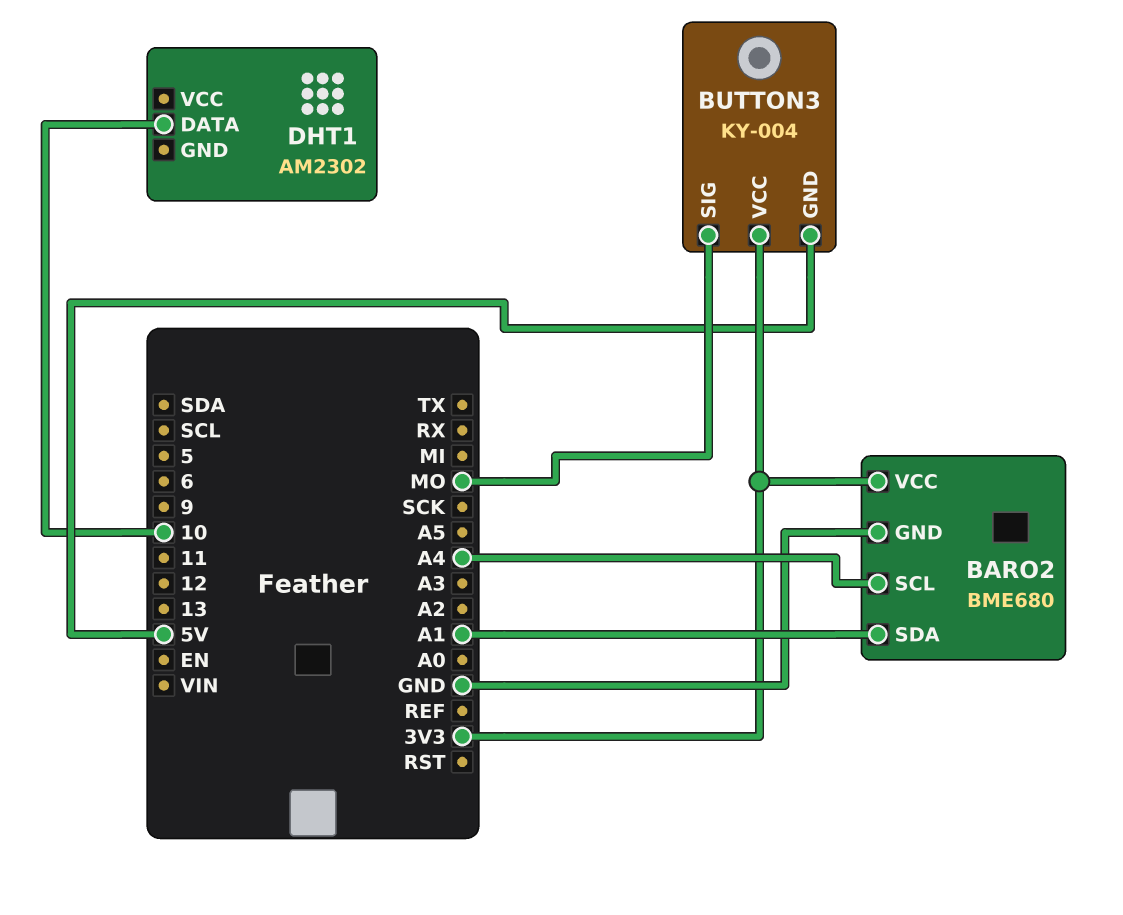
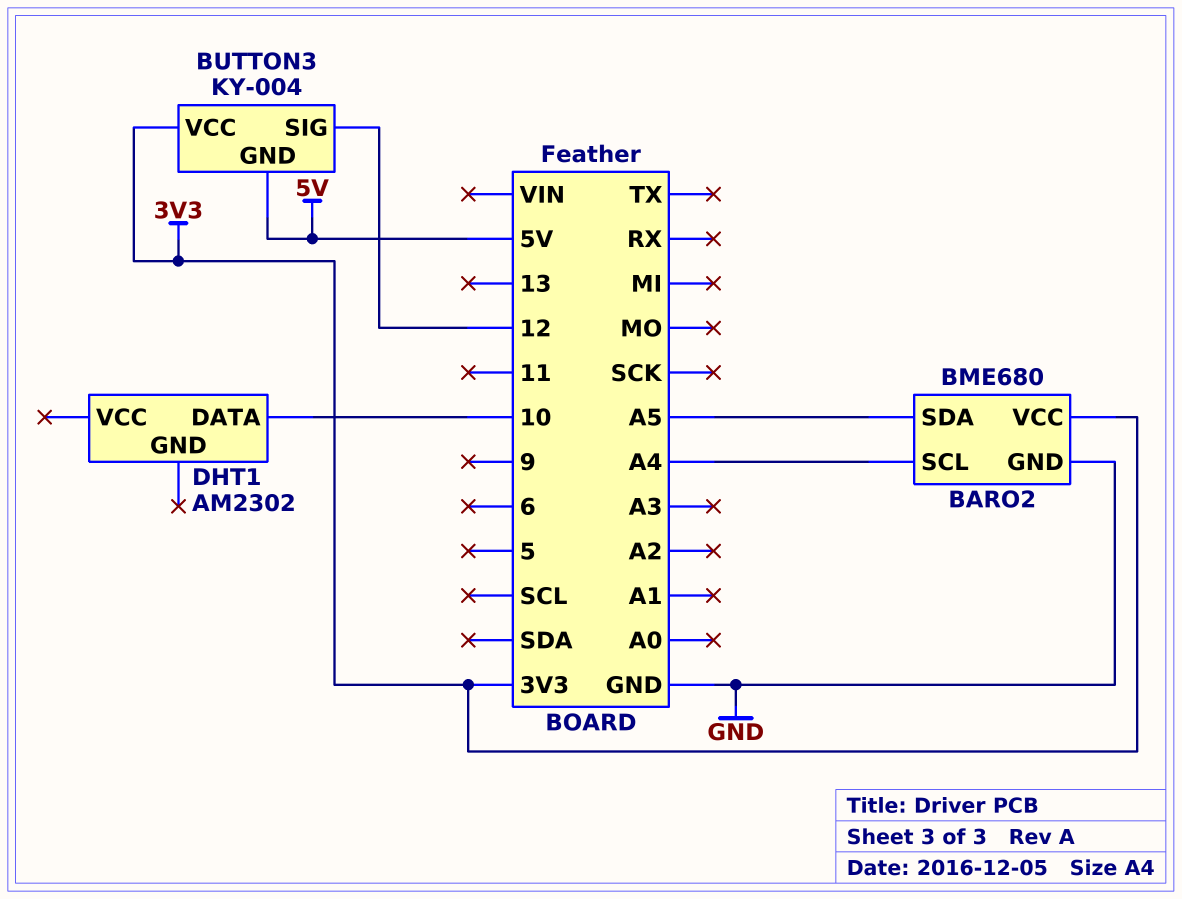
BARO2 pin SDA: A1 -> A5
BUTTON3 pin SIG: MO -> 12

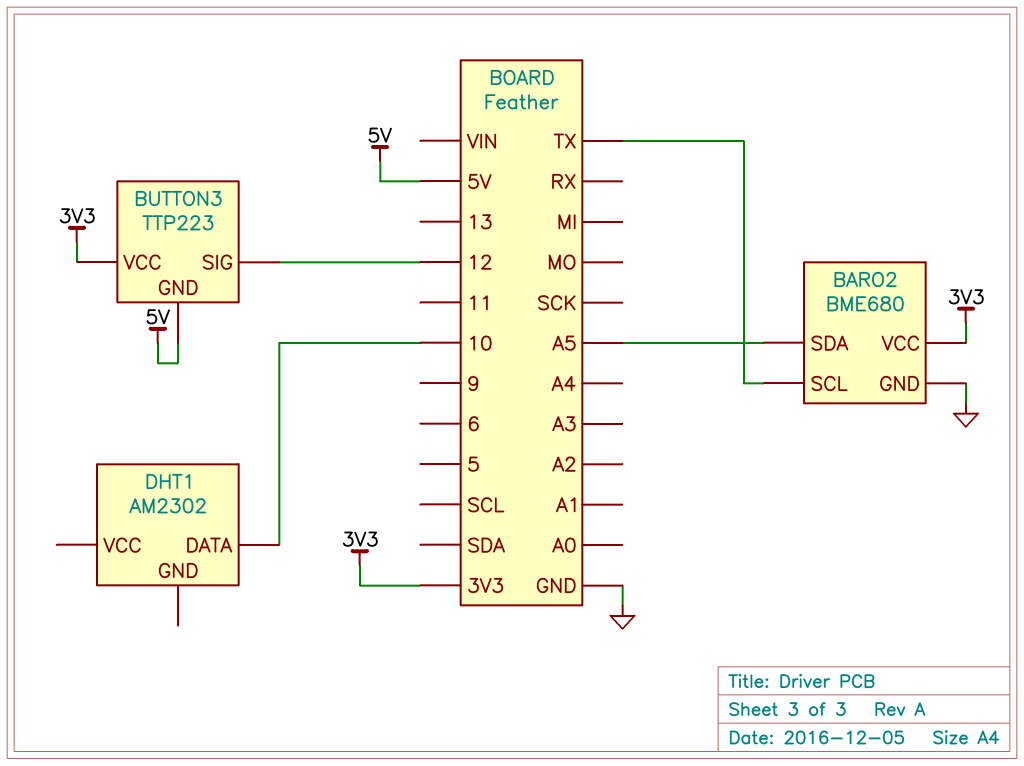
BARO2 pin SCL: A4 -> TX
BUTTON3: KY-004 -> TTP223

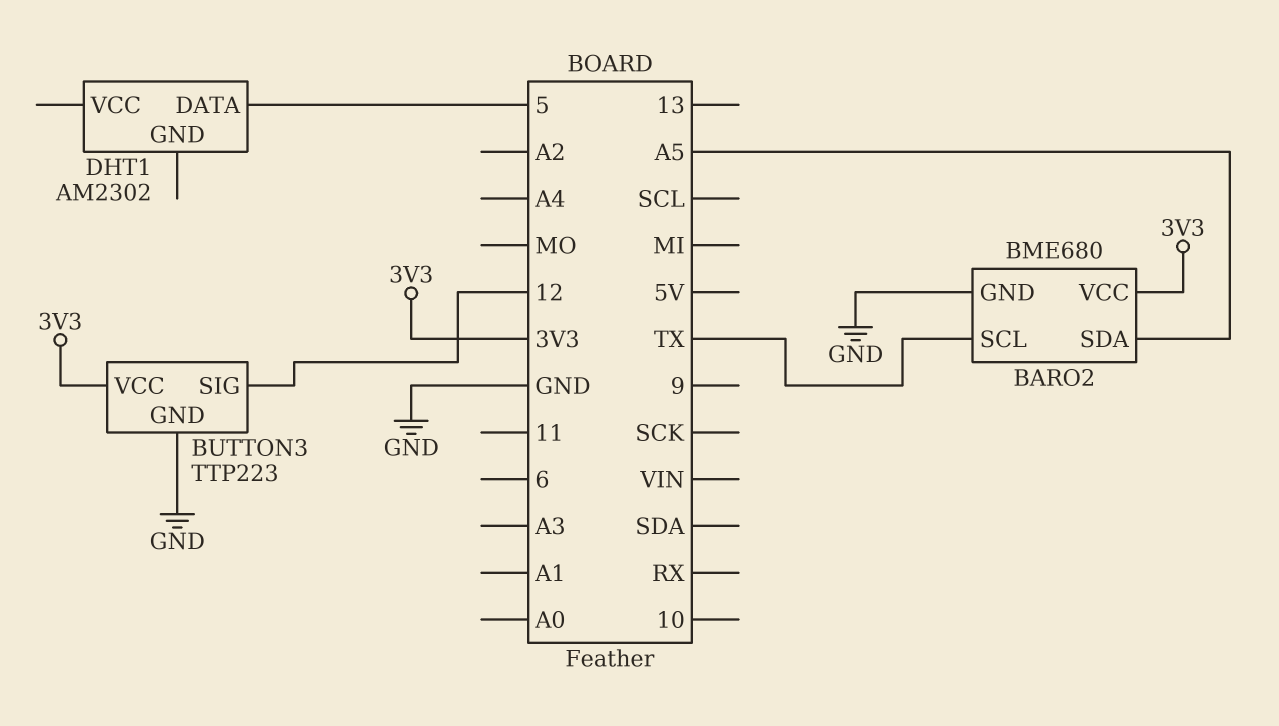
BUTTON3 pin GND: 5V -> GND
DHT1 pin DATA: 10 -> 5

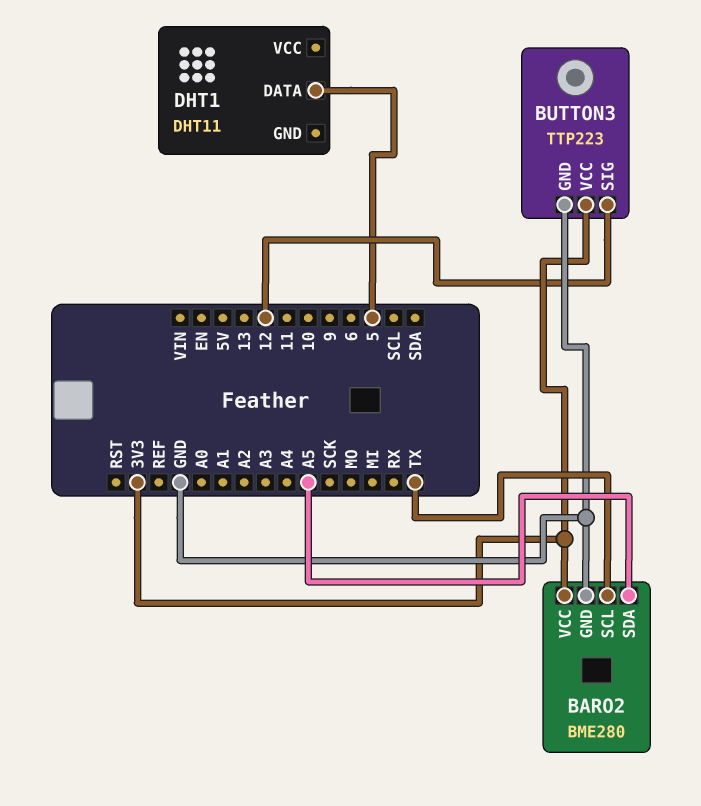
BARO2: BME680 -> BME280
DHT1: AM2302 -> DHT11

